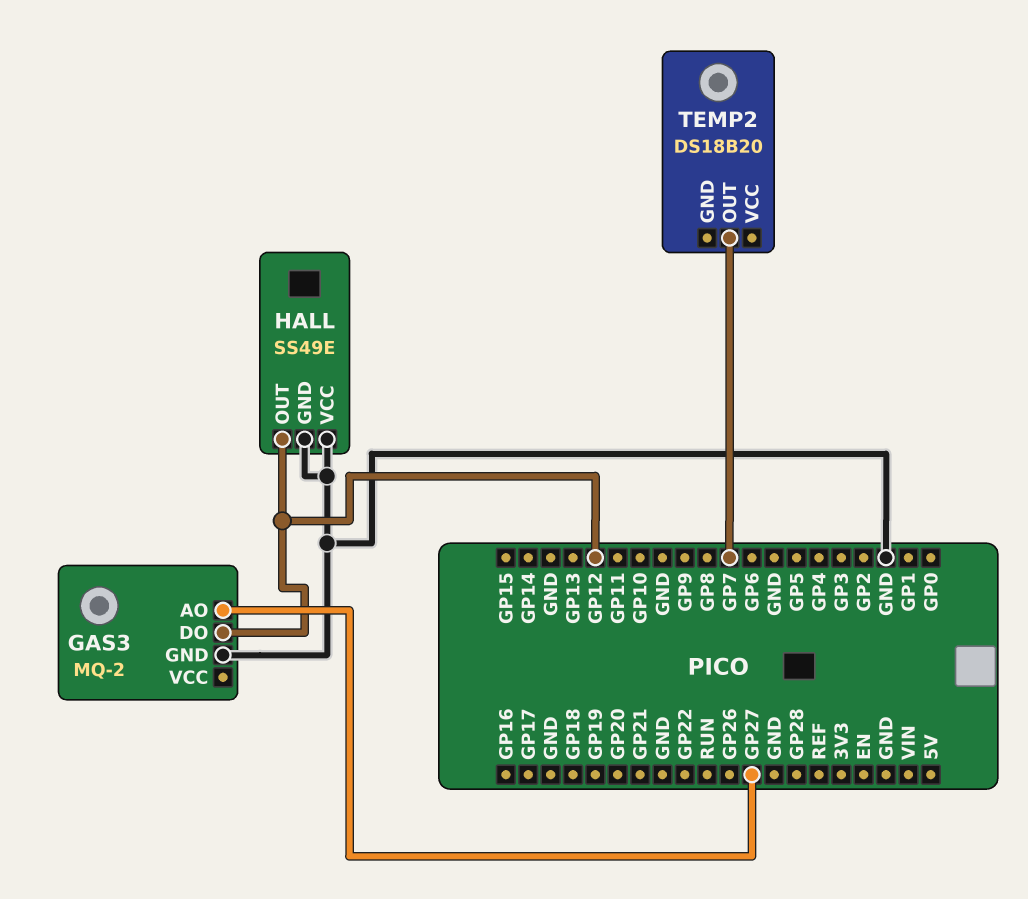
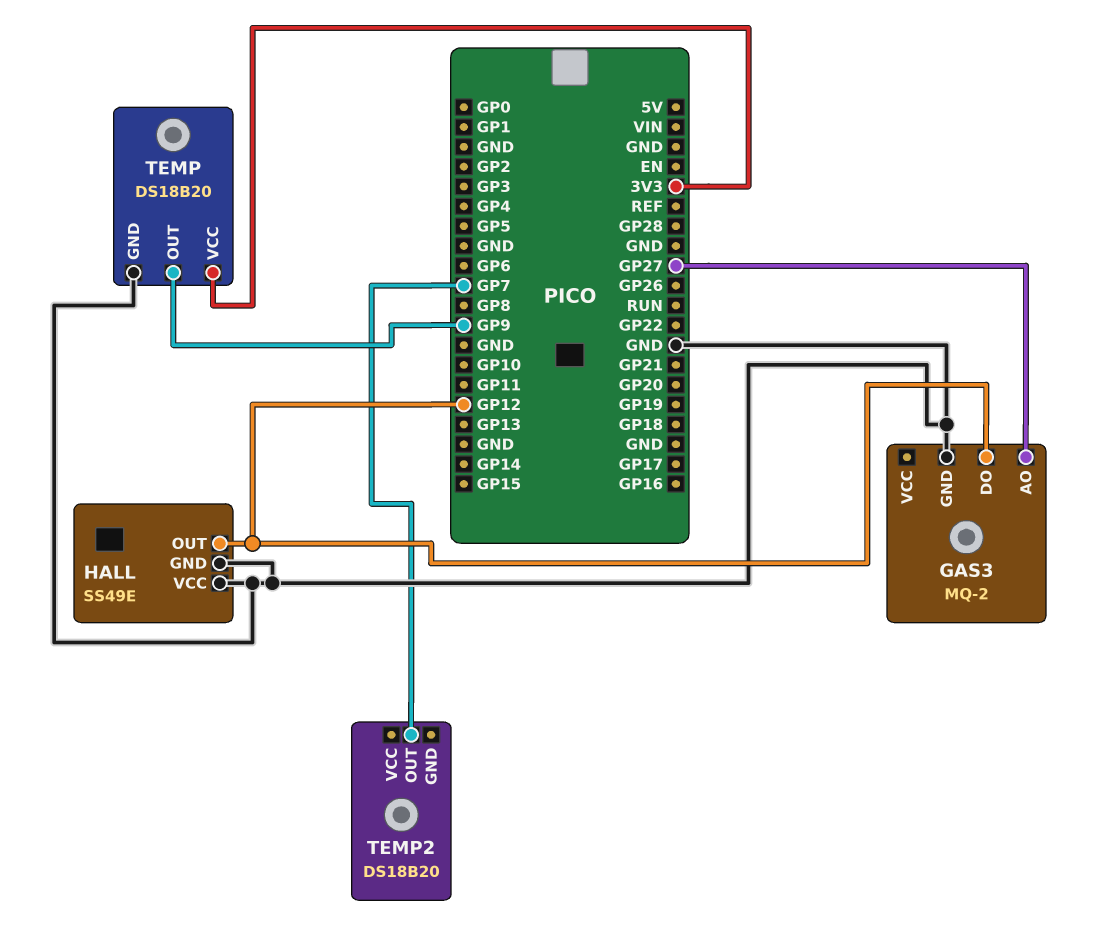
TEMP: none -> DS18B20
TEMP pin GND: none -> GND
TEMP pin OUT: none -> GP9
TEMP pin VCC: none -> 3V3

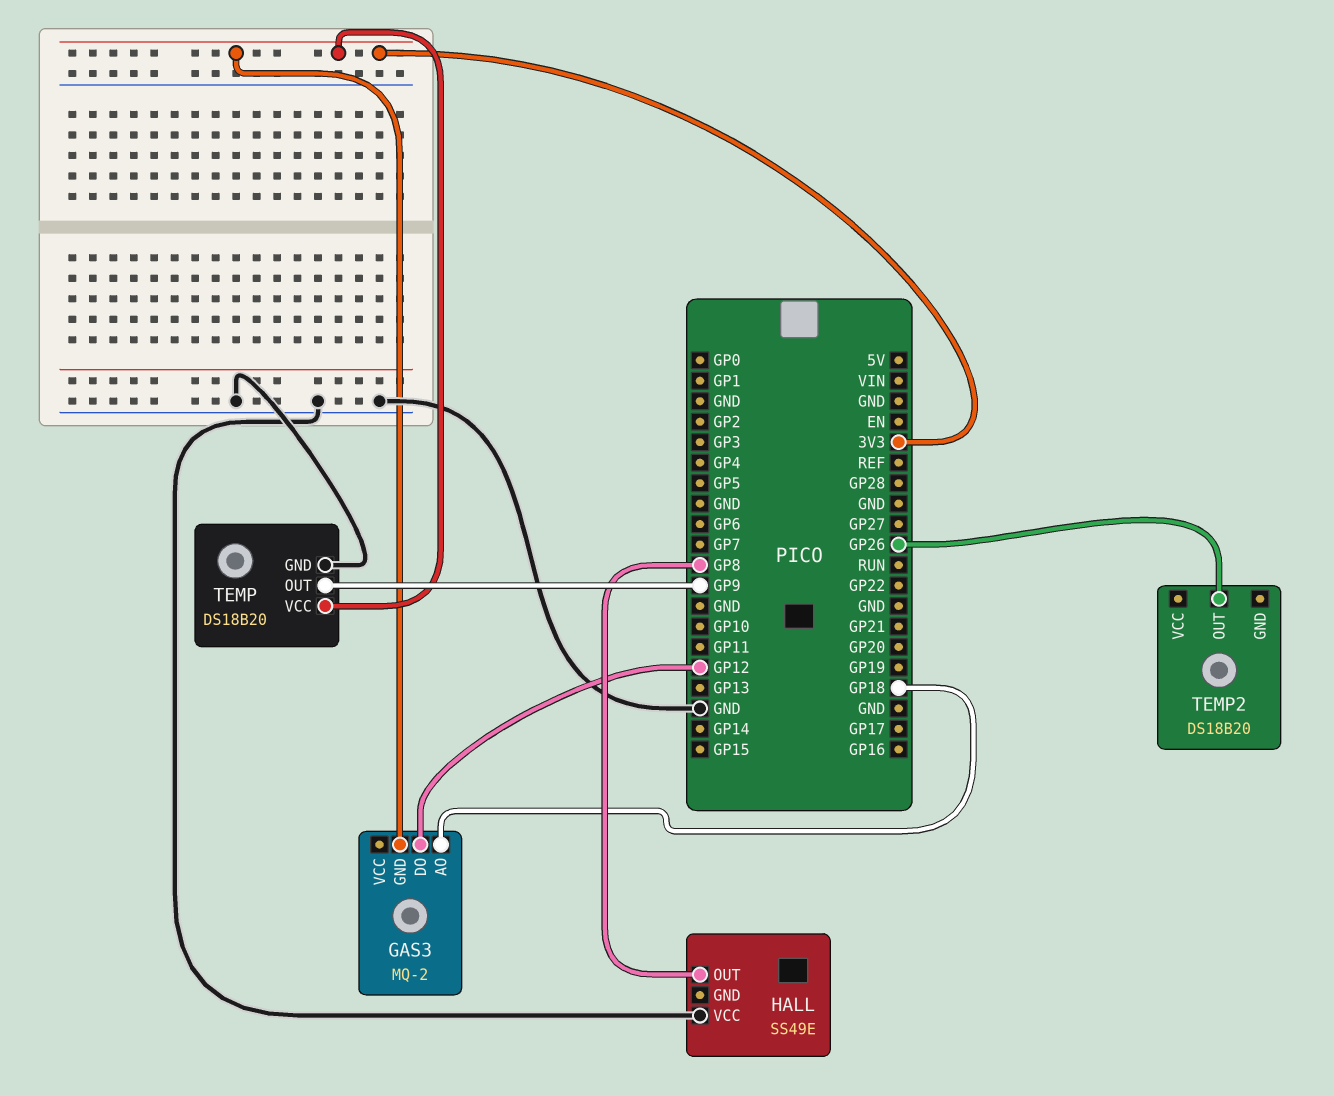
GAS3 pin AO: GP27 -> GP18
GAS3 pin GND: GND -> 3V3
HALL pin GND: GND -> none
HALL pin OUT: GP12 -> GP8
TEMP2 pin OUT: GP7 -> GP26

